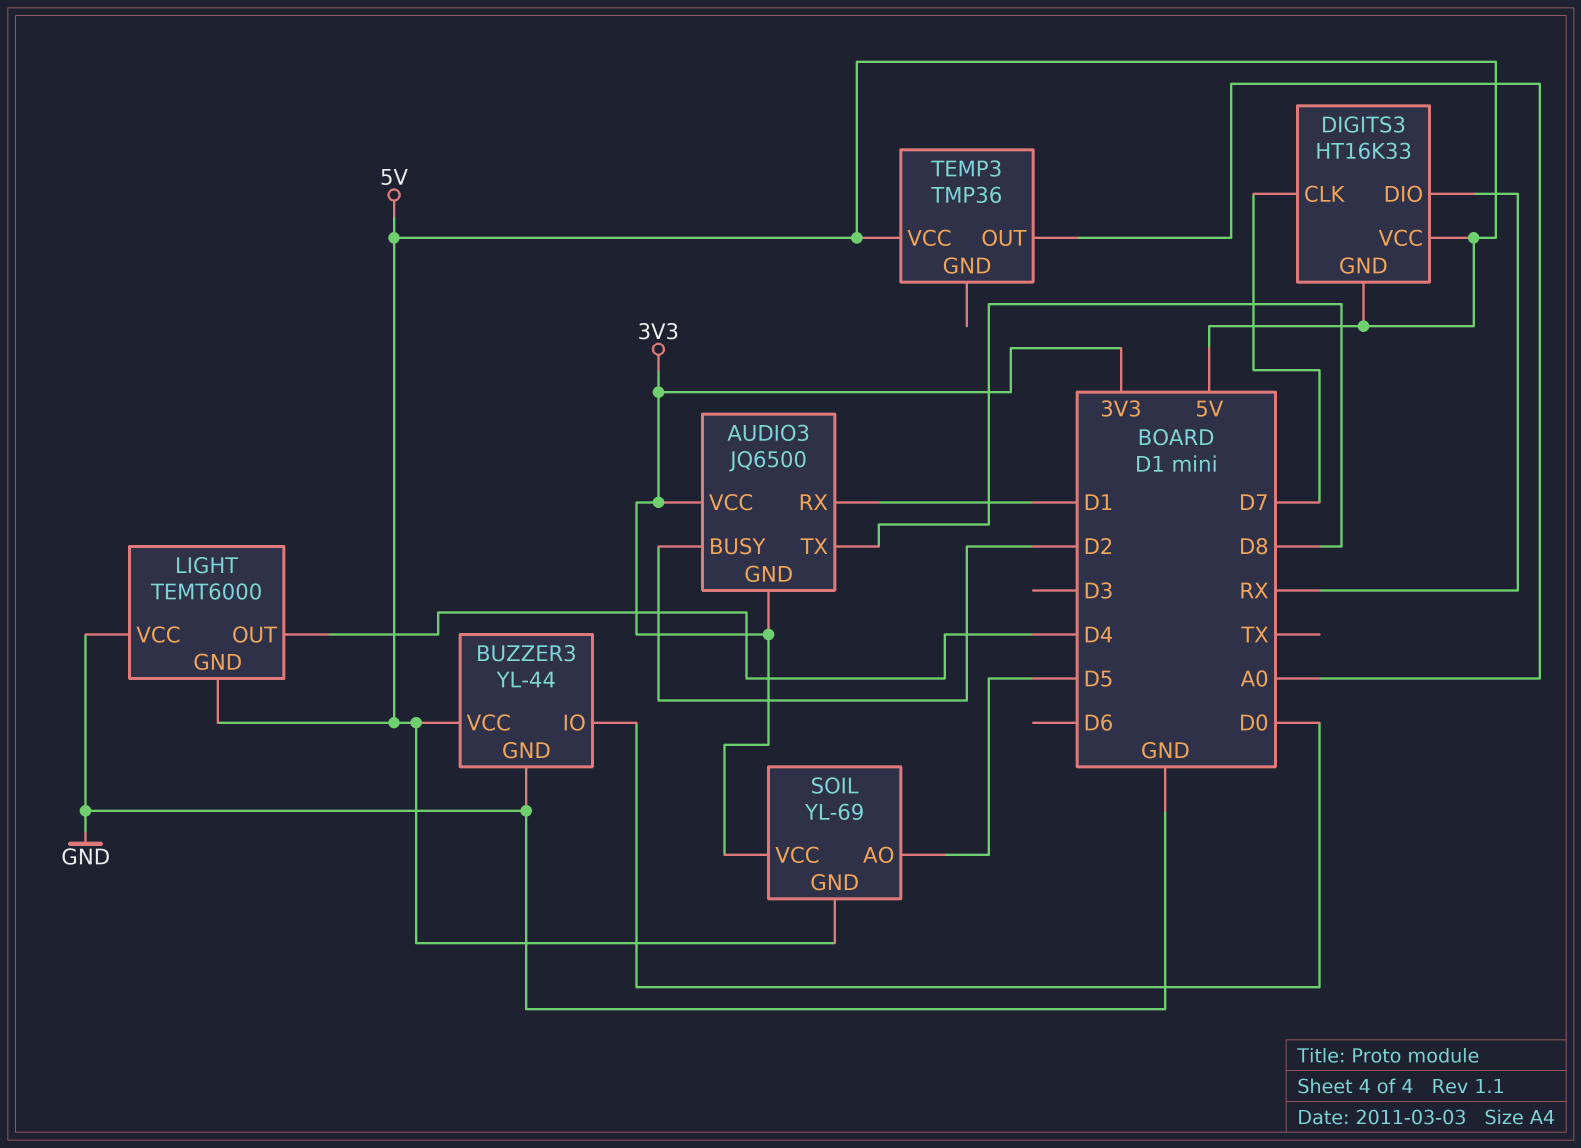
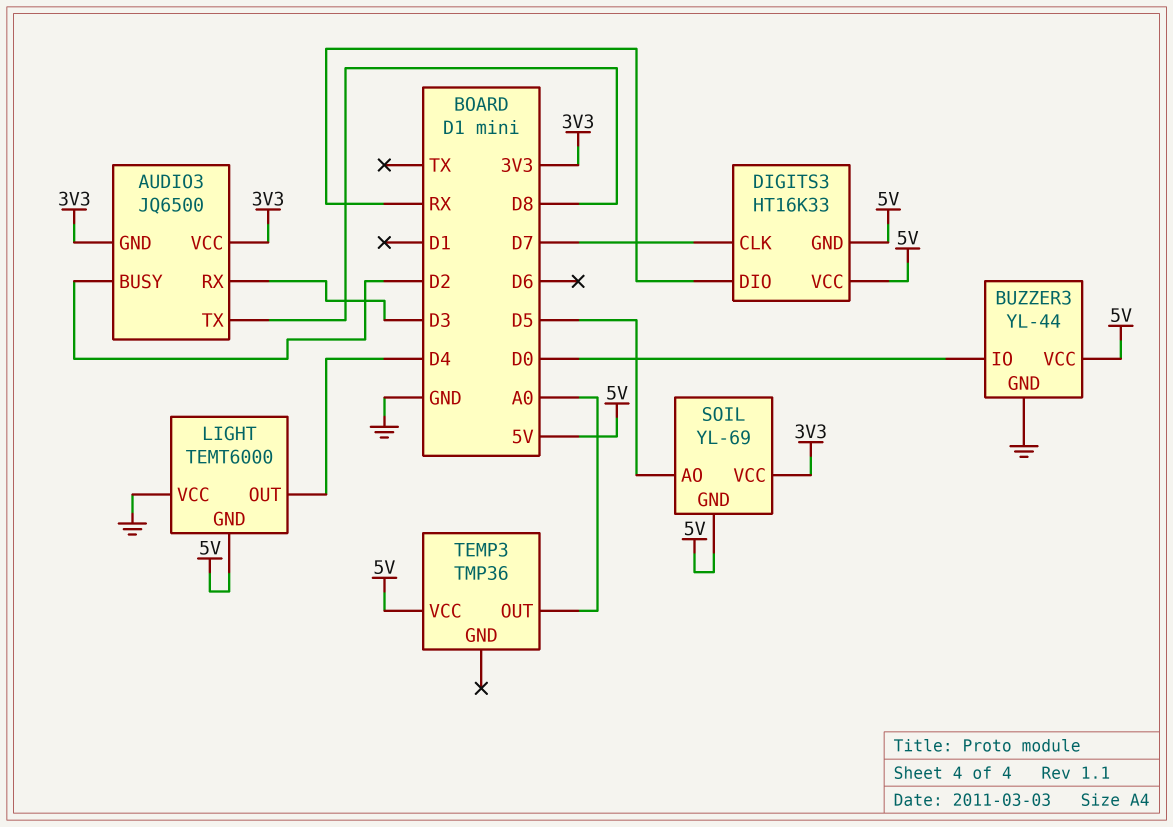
AUDIO3 pin RX: D1 -> D3

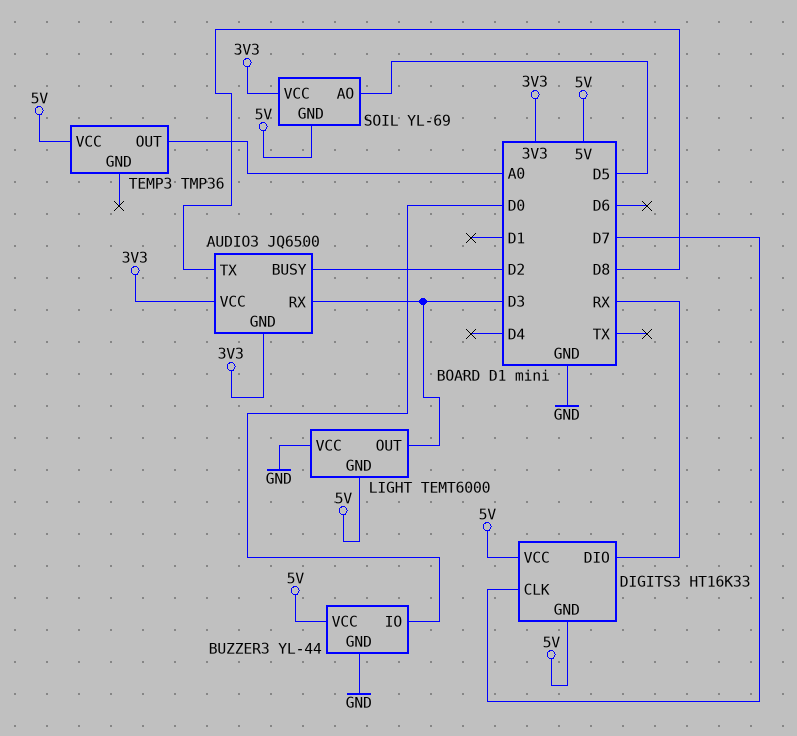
LIGHT pin OUT: D4 -> D3

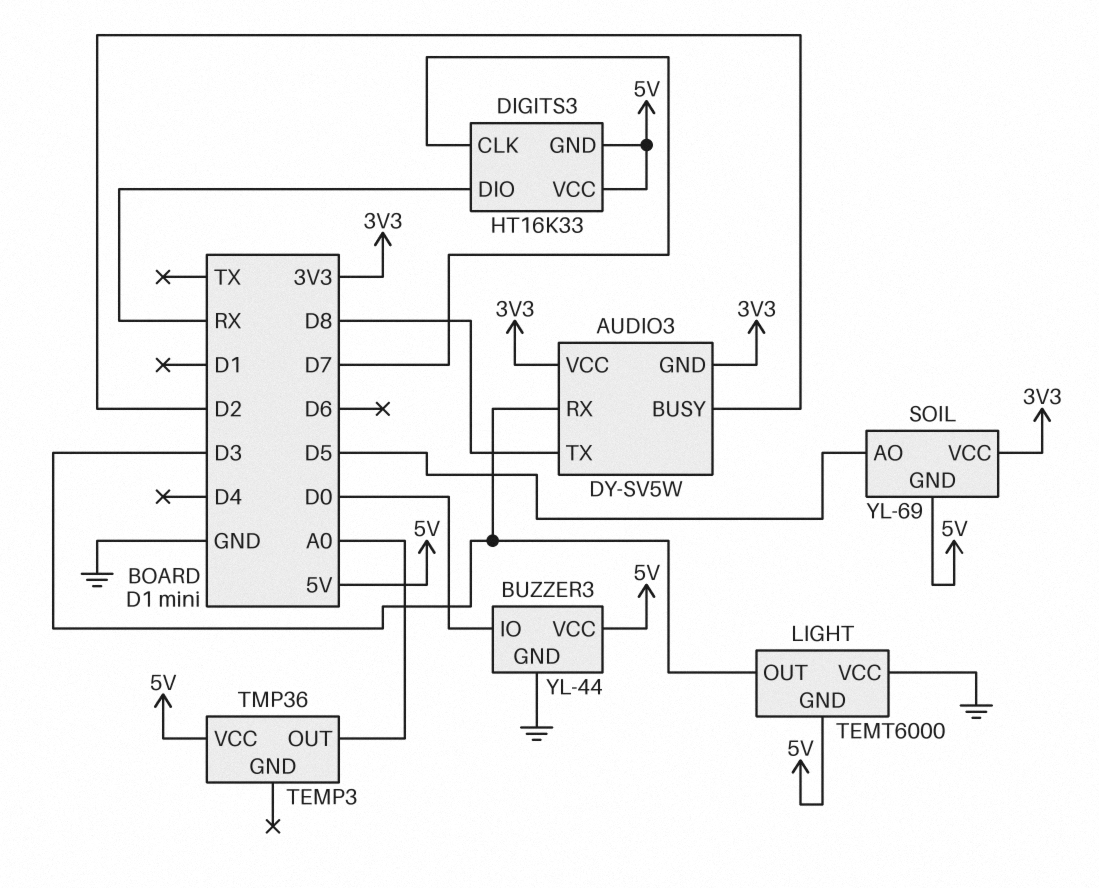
AUDIO3: JQ6500 -> DY-SV5W

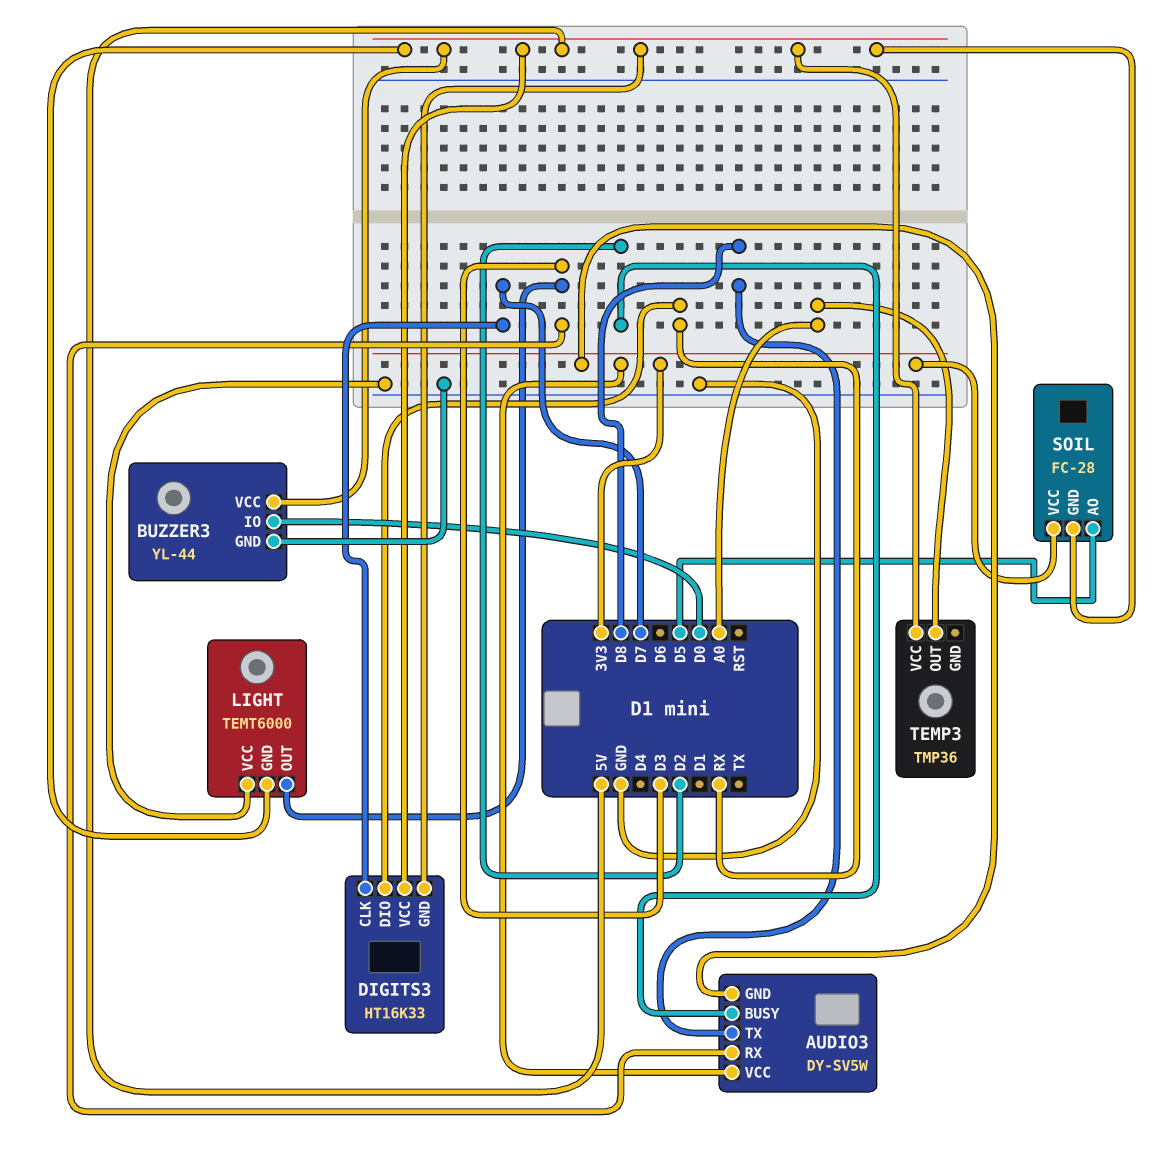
SOIL: YL-69 -> FC-28

